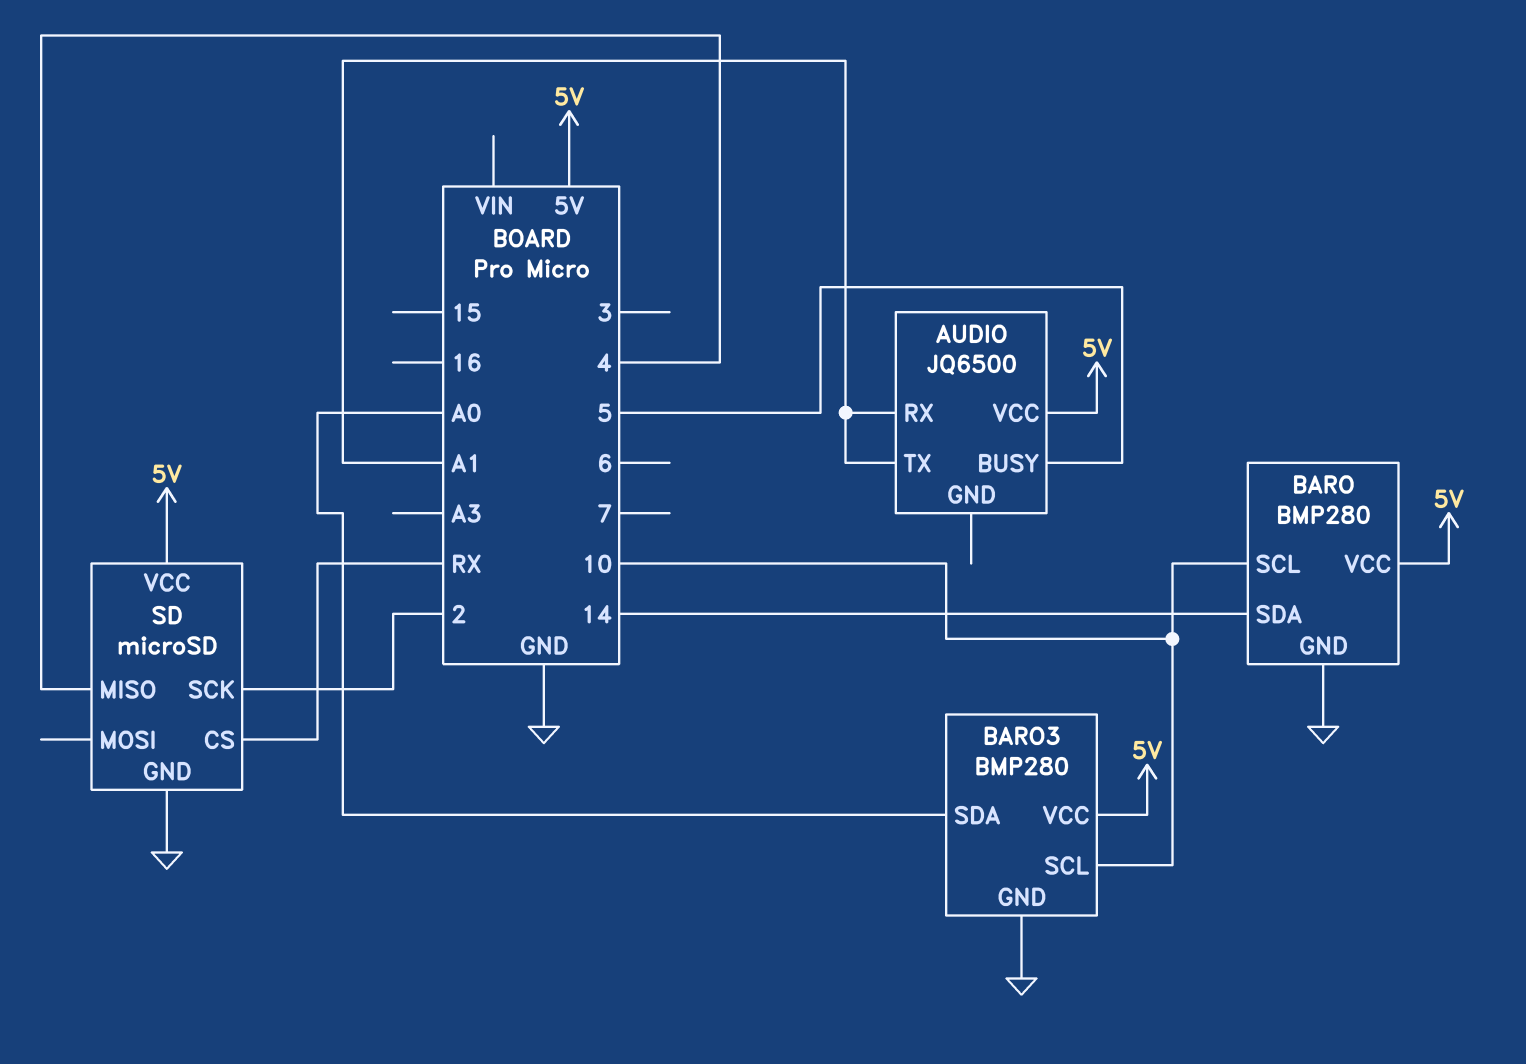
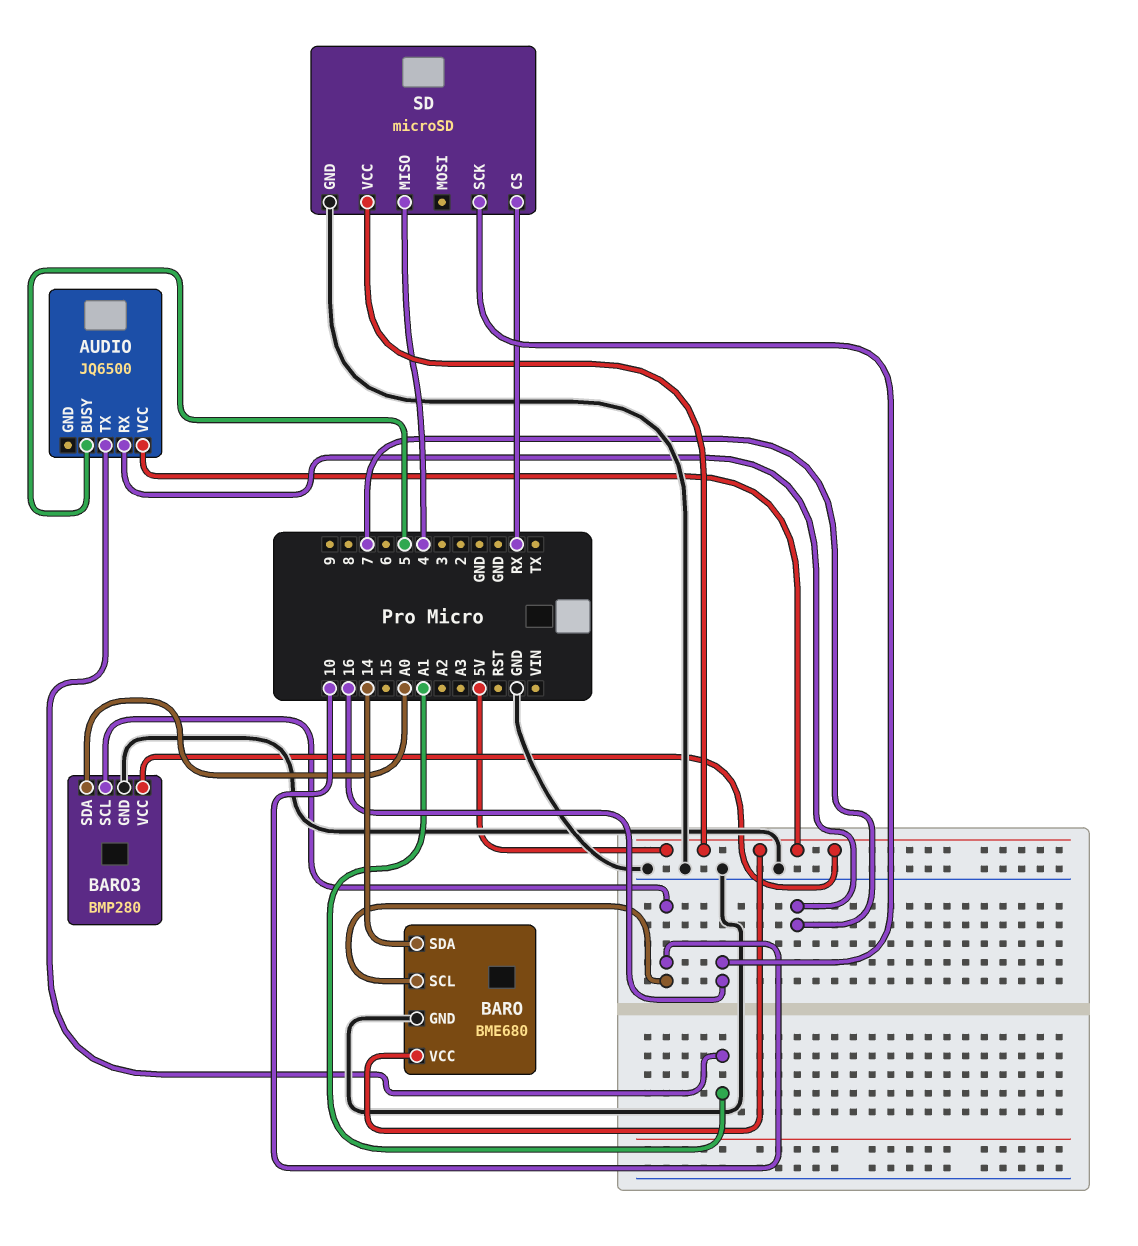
AUDIO pin RX: A1 -> 7
BARO: BMP280 -> BME680
SD pin SCK: 2 -> 16

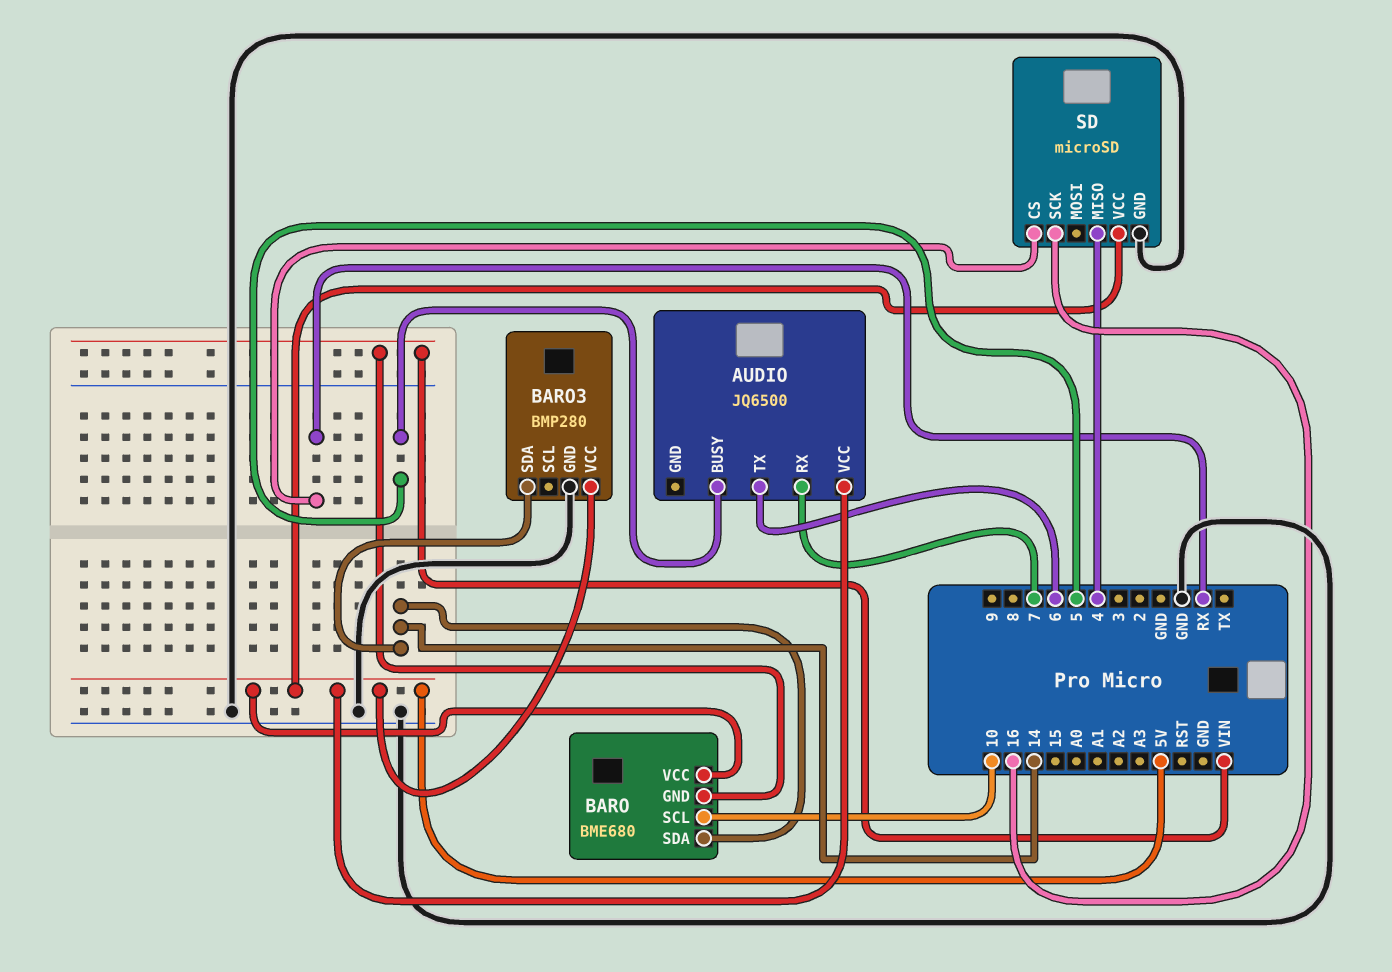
AUDIO pin TX: A1 -> 6
BARO pin GND: GND -> VIN
BARO3 pin SCL: 10 -> none
BARO3 pin SDA: A0 -> 14

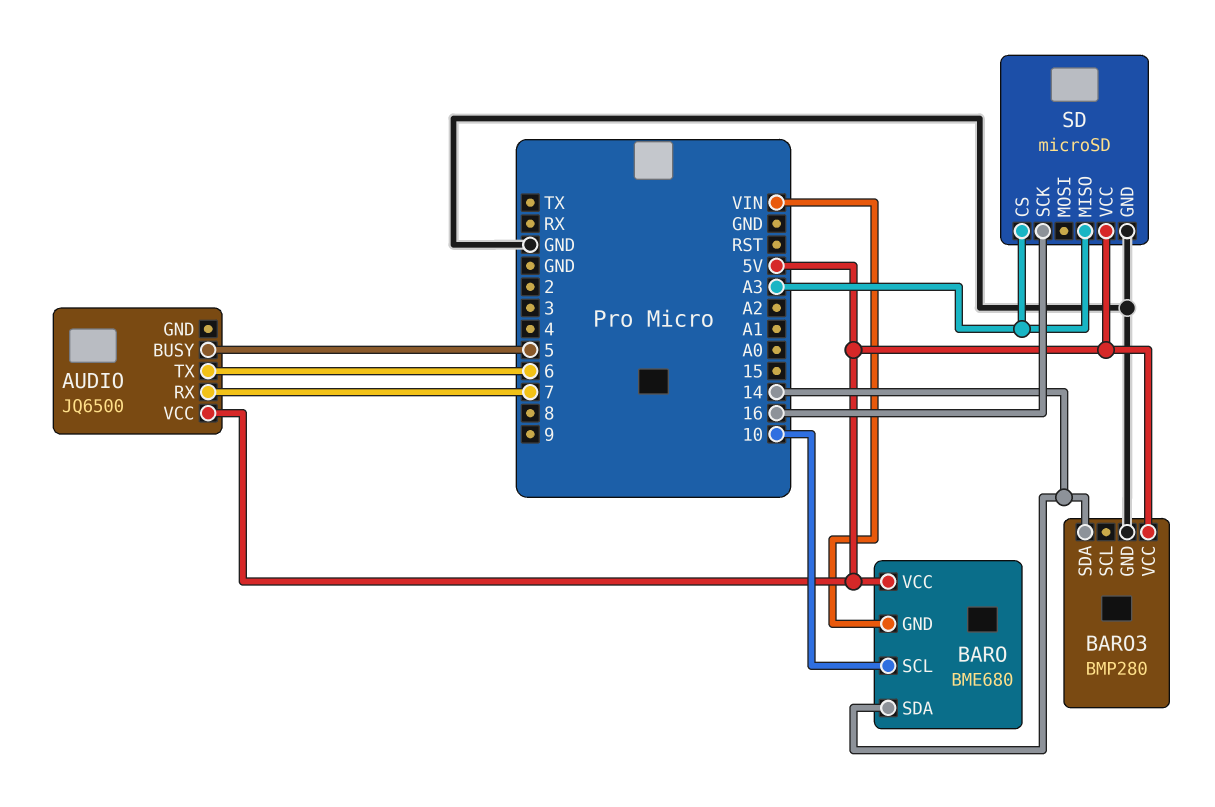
SD pin CS: RX -> A3
SD pin MISO: 4 -> A3

